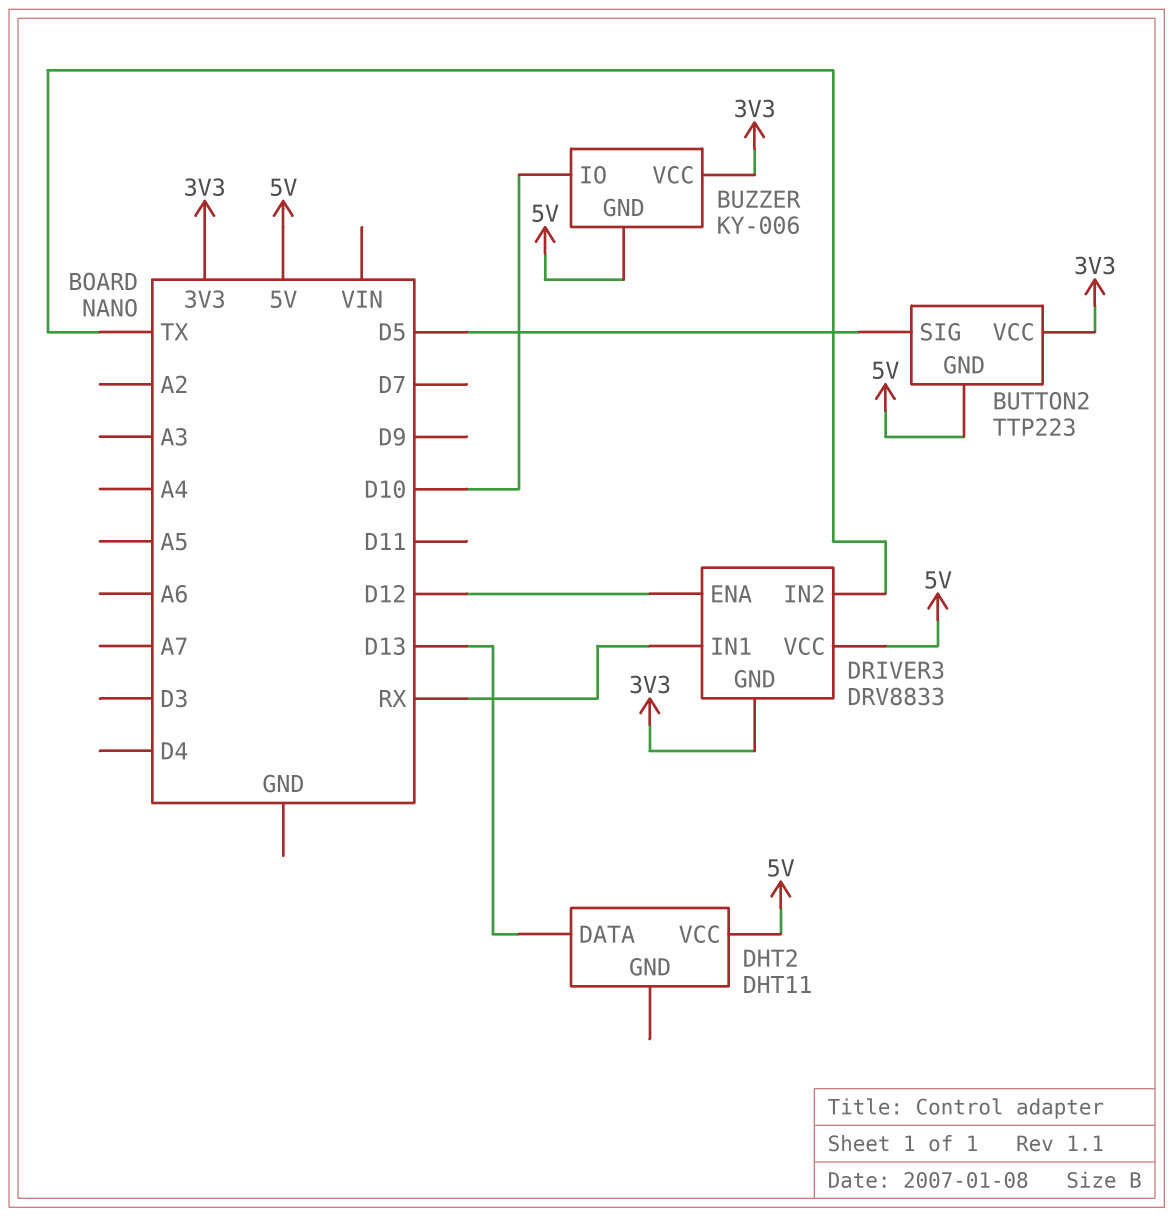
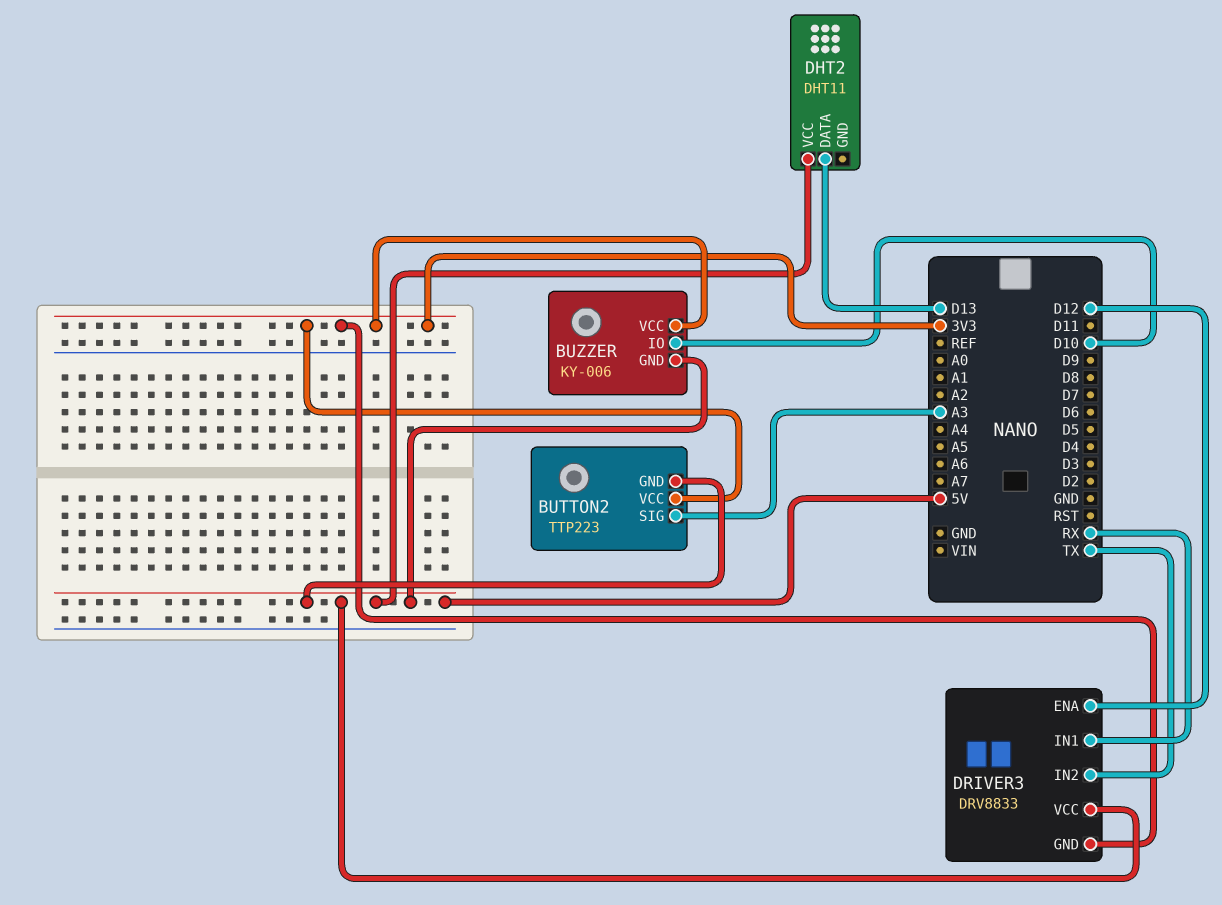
BUTTON2 pin SIG: D5 -> A3

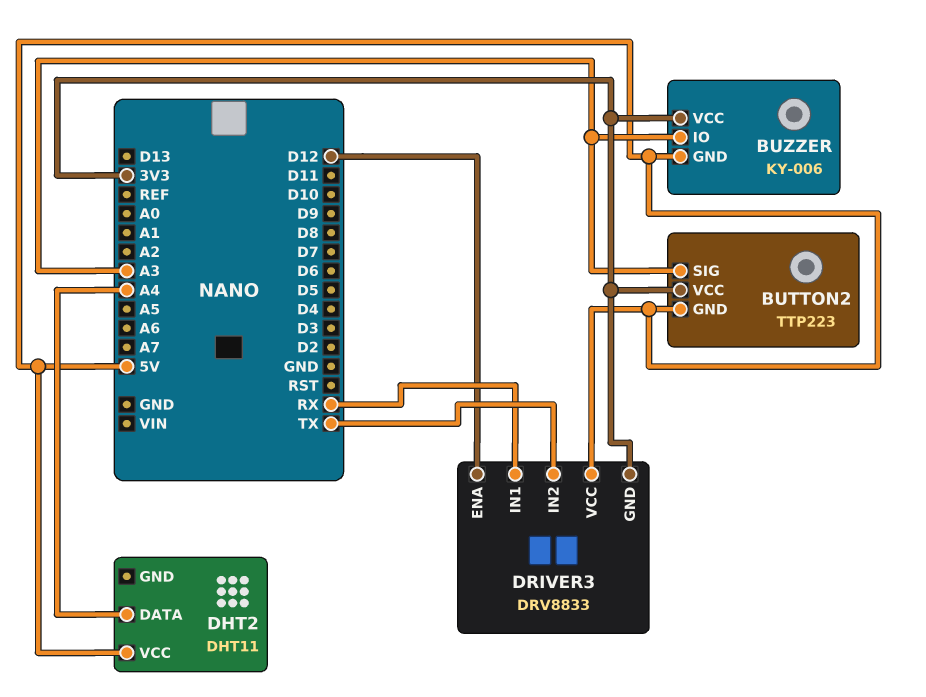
BUZZER pin IO: D10 -> A3
DHT2 pin DATA: D13 -> A4

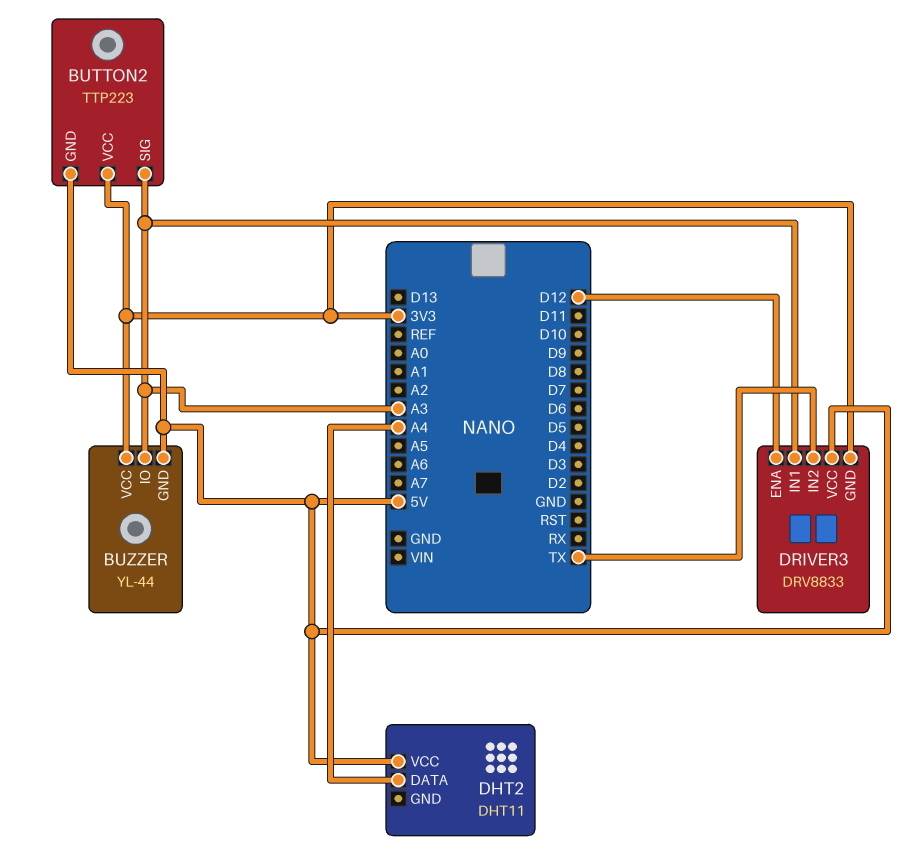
BUZZER: KY-006 -> YL-44
DRIVER3 pin IN1: RX -> A3

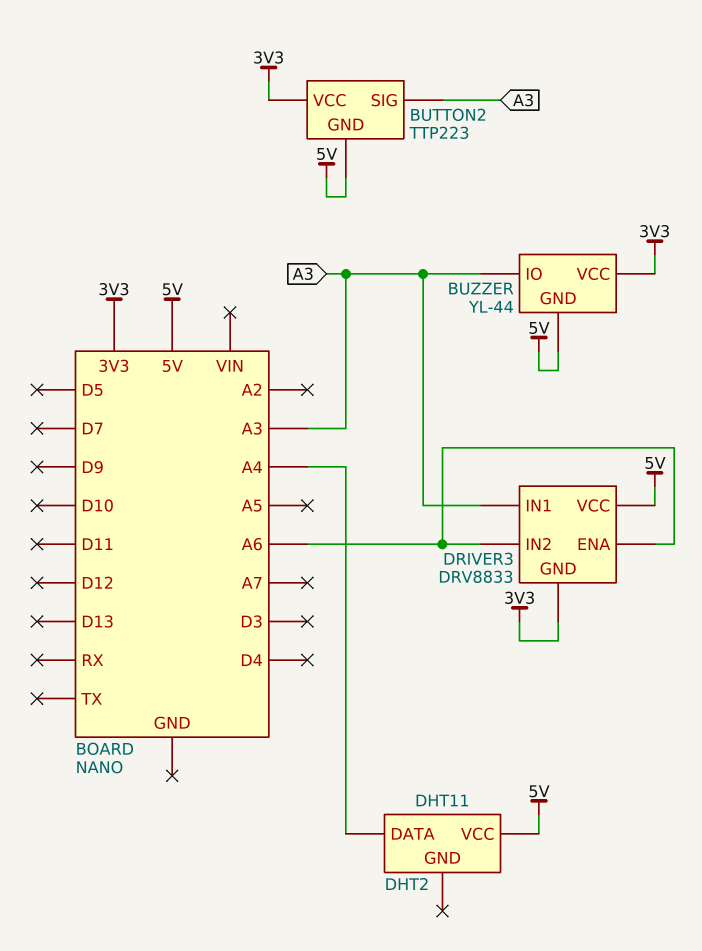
DRIVER3 pin ENA: D12 -> A6
DRIVER3 pin IN2: TX -> A6

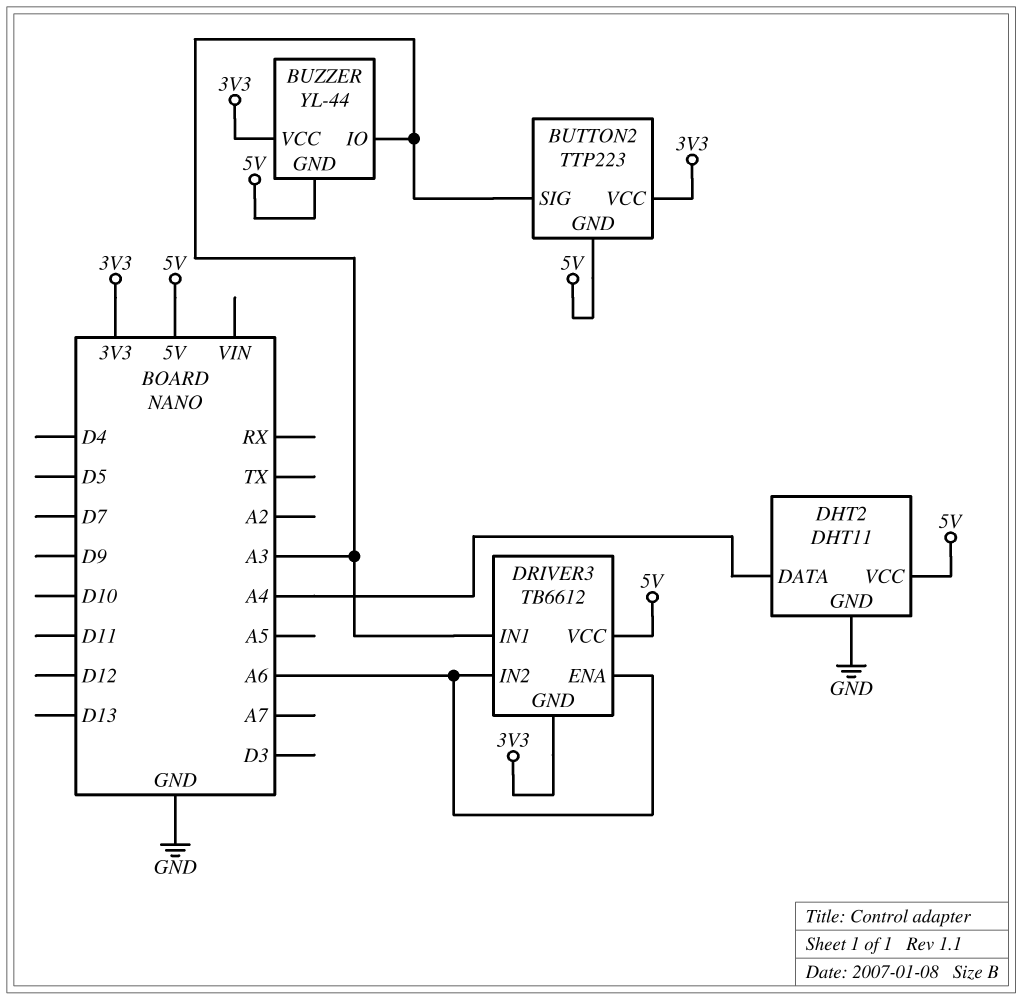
DHT2 pin GND: none -> GND
DRIVER3: DRV8833 -> TB6612

